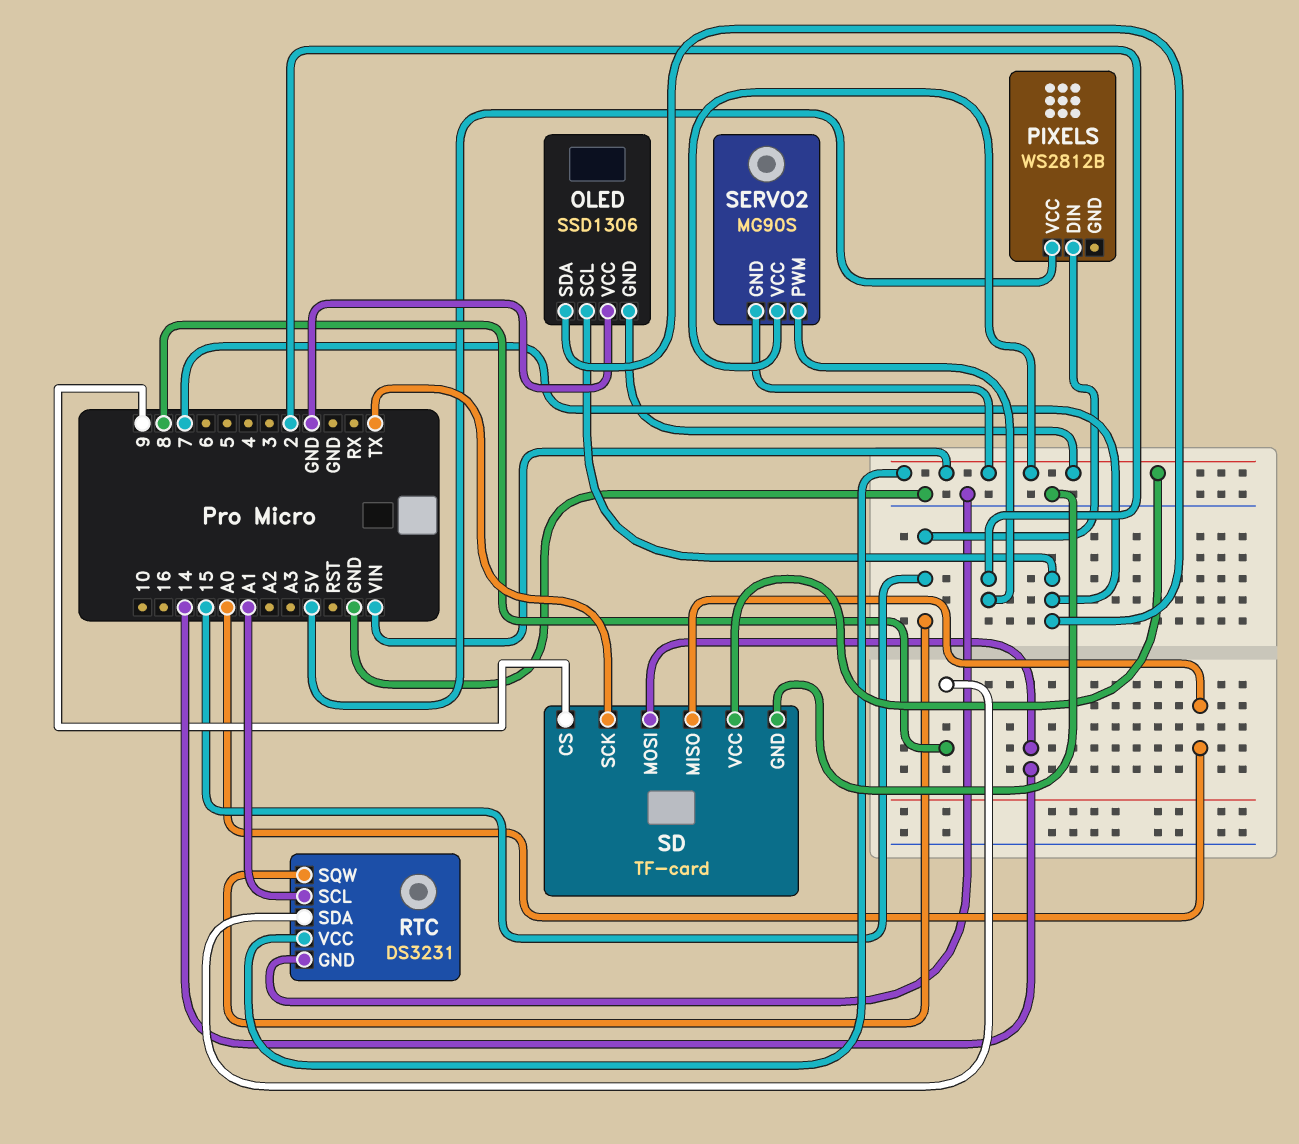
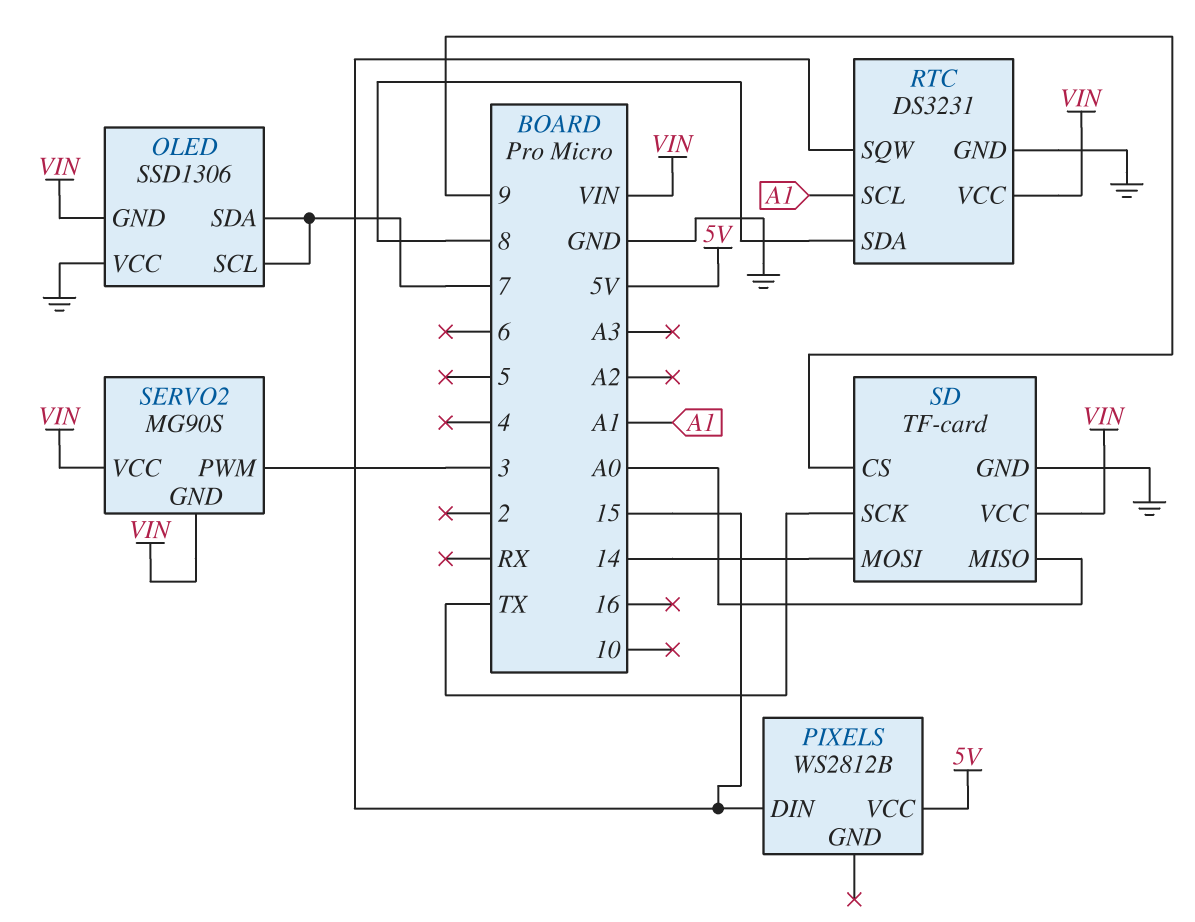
SERVO2 pin PWM: 2 -> 3

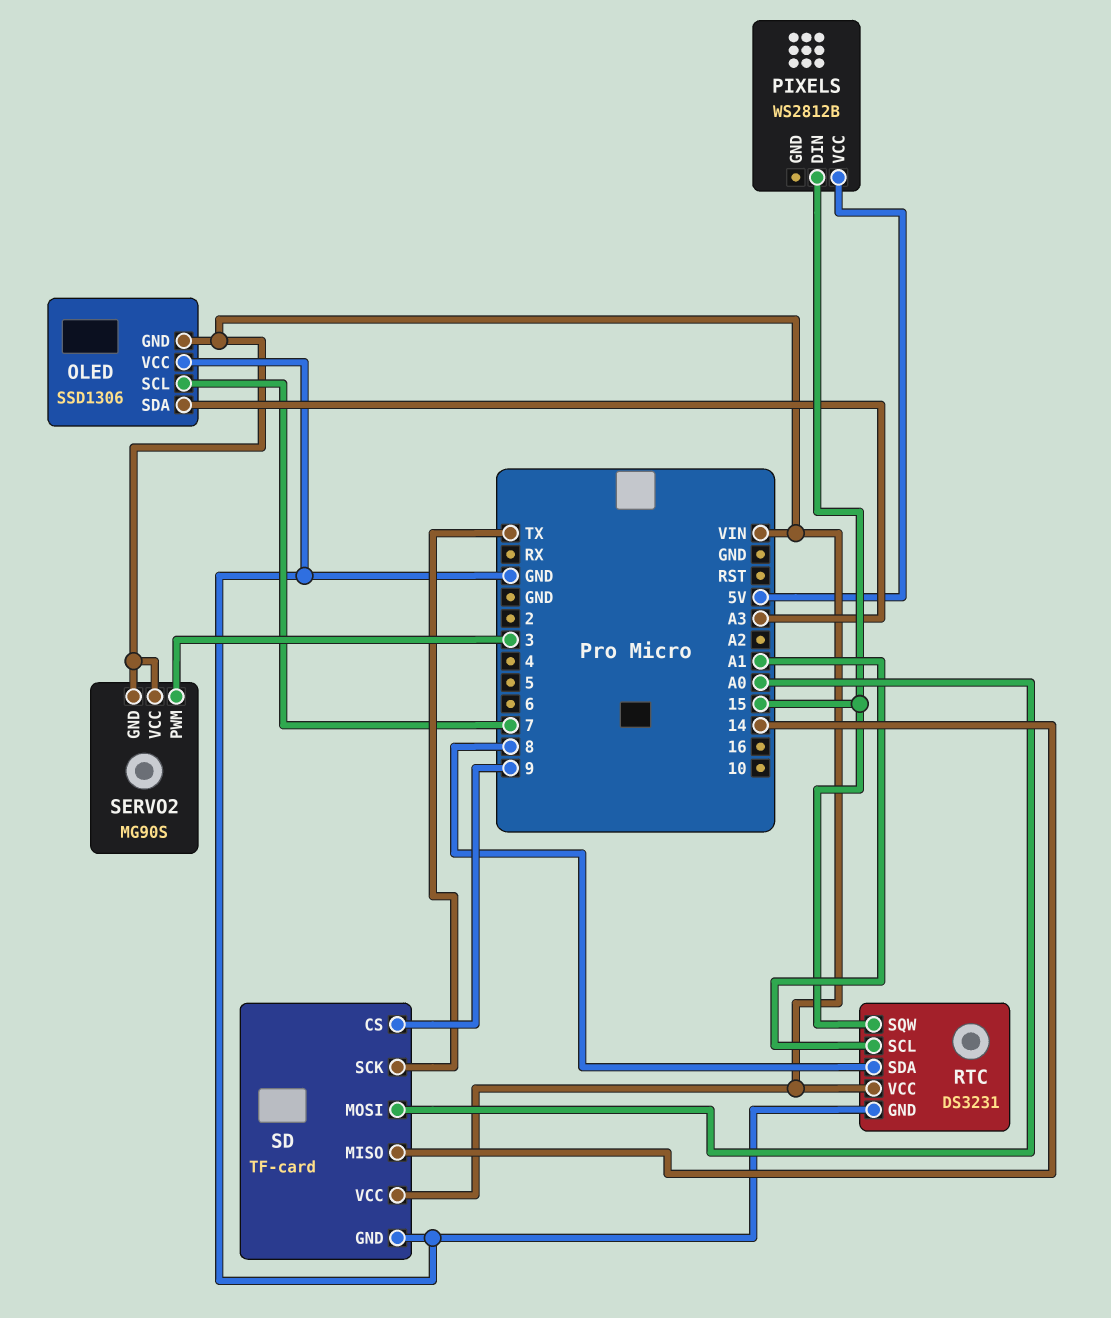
OLED pin SDA: 7 -> A3
SD pin MISO: A0 -> 14
SD pin MOSI: 14 -> A0

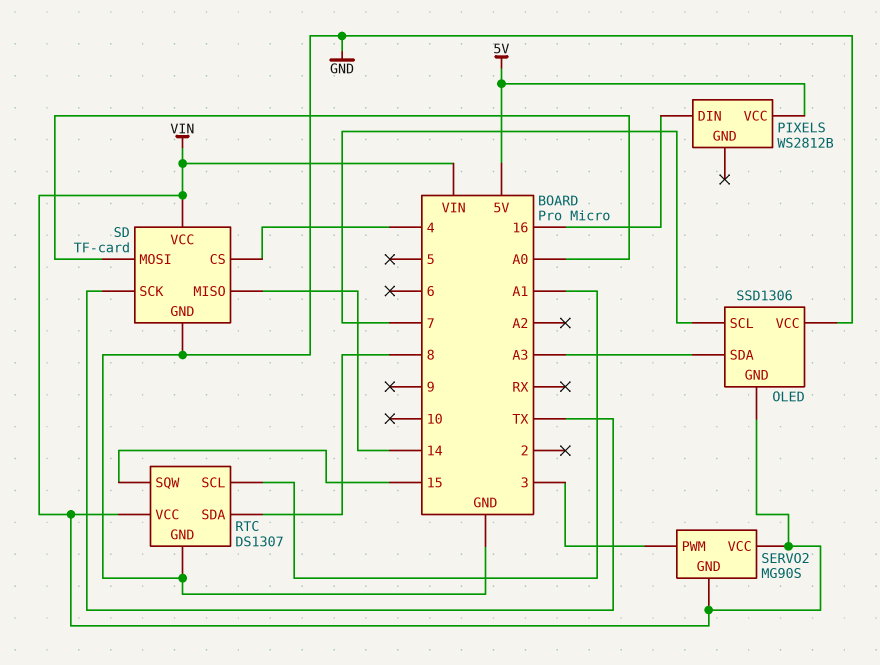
PIXELS pin DIN: 15 -> 16
RTC: DS3231 -> DS1307
SD pin CS: 9 -> 4

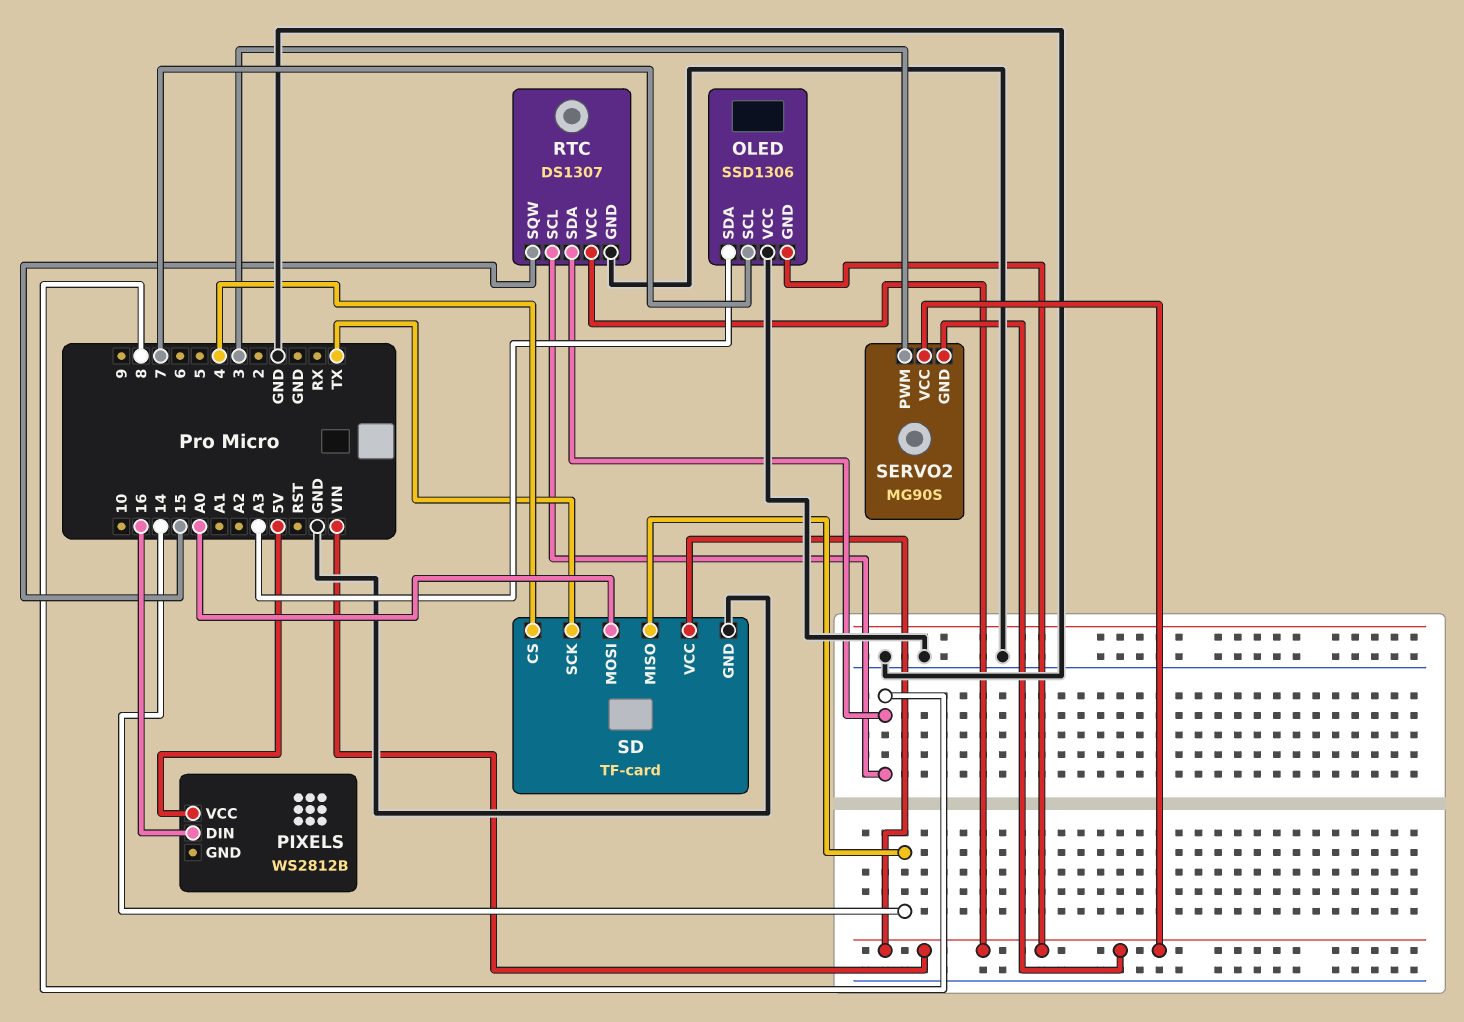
RTC pin SCL: A1 -> 8

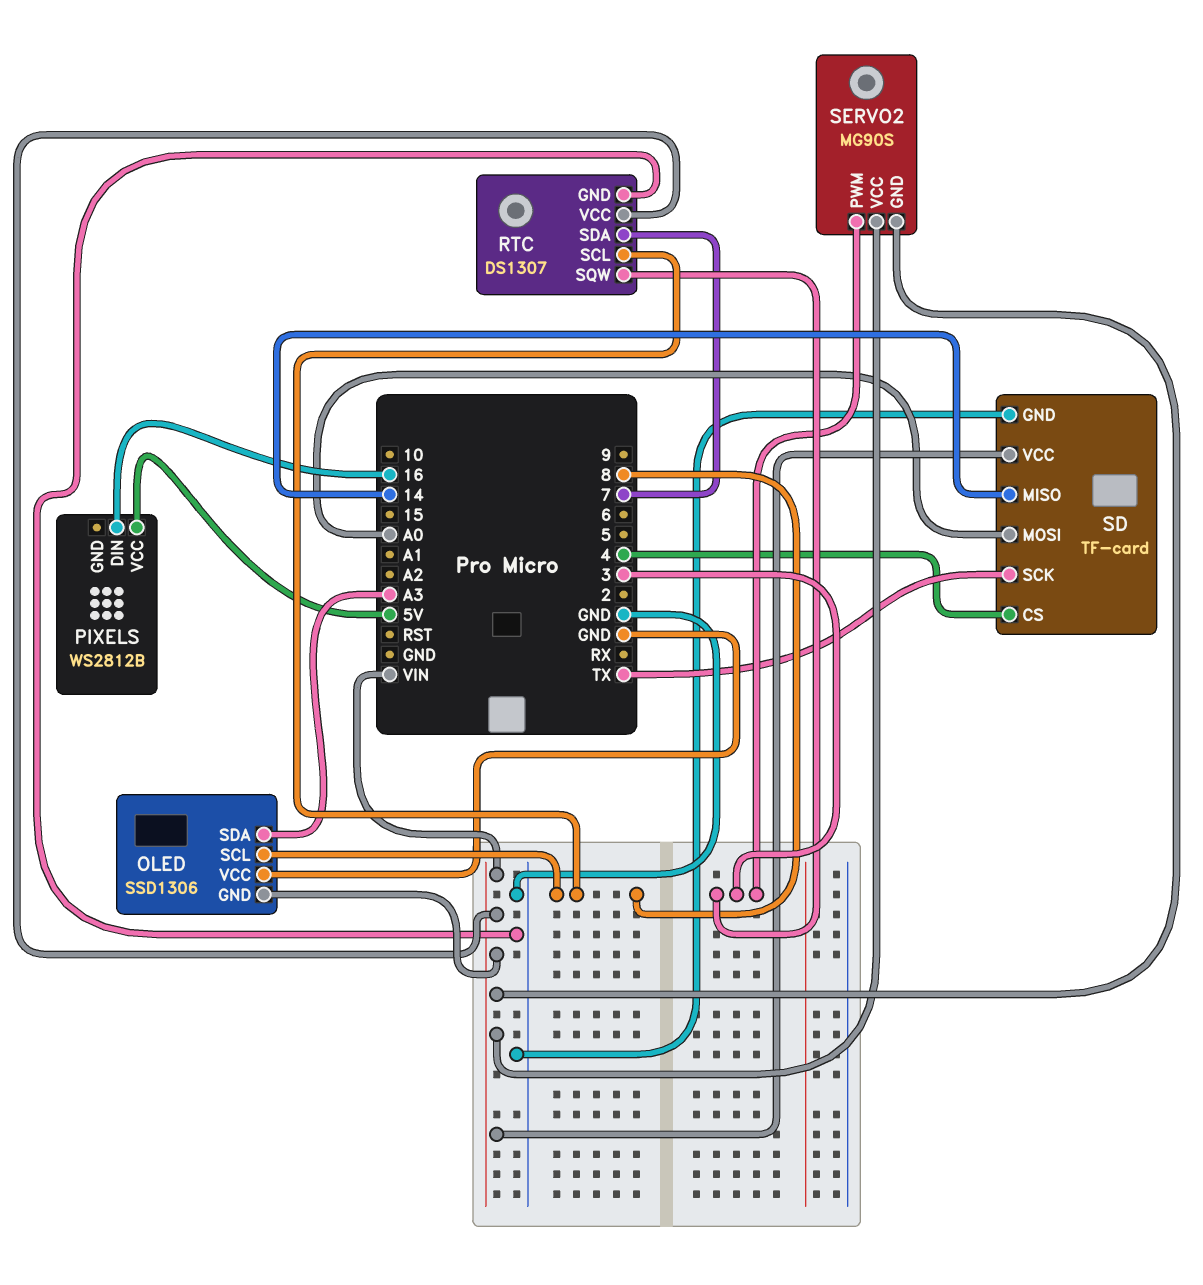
OLED pin SCL: 7 -> 8
RTC pin SDA: 8 -> 7
RTC pin SQW: 15 -> 3

